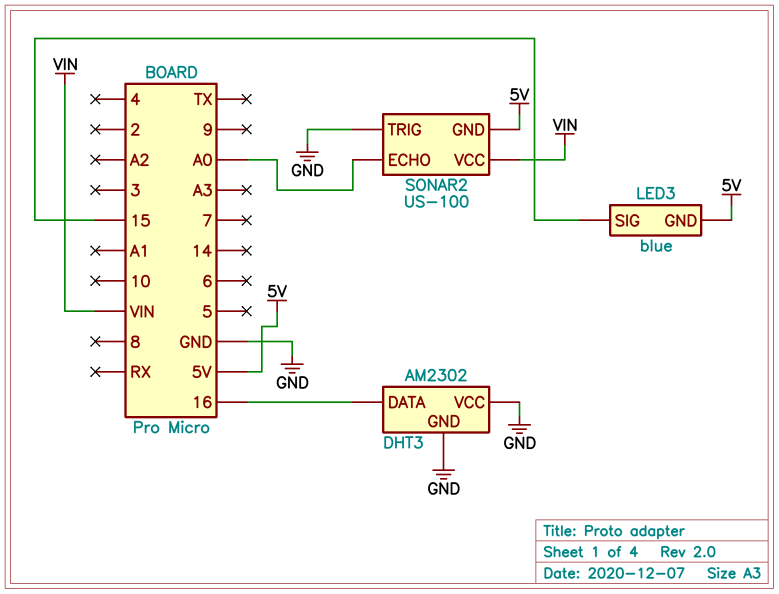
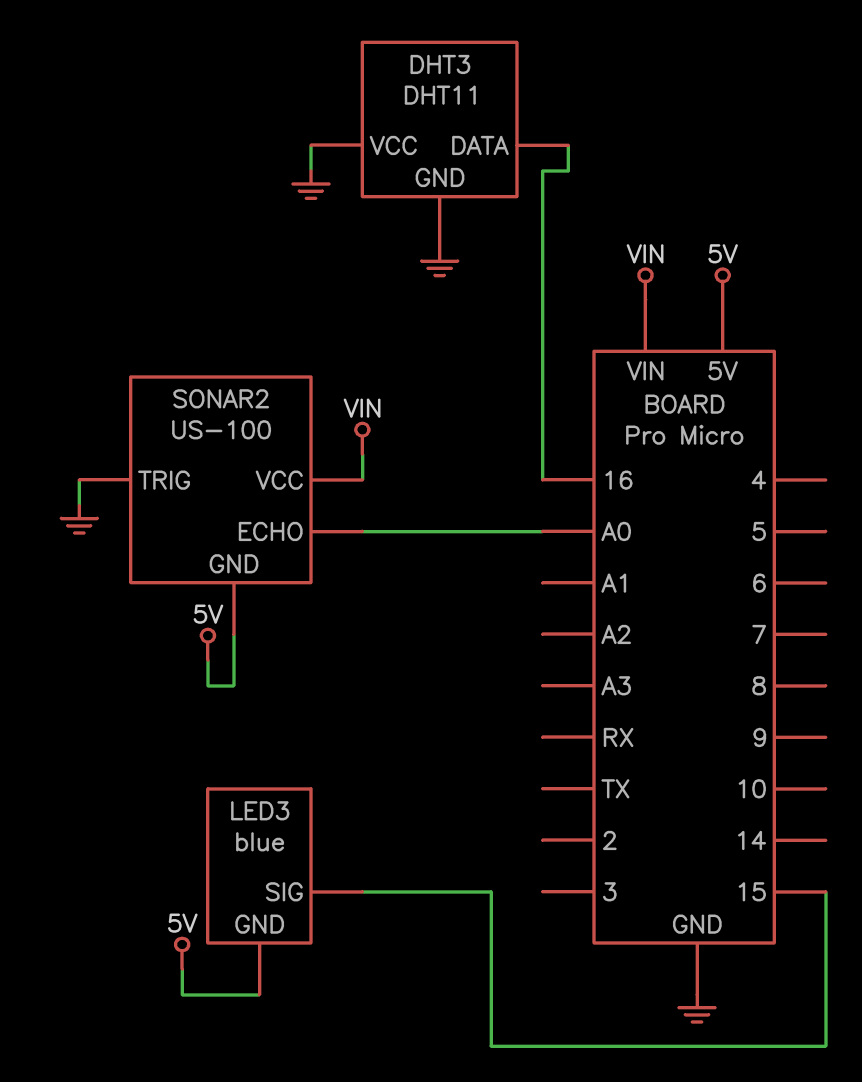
DHT3: AM2302 -> DHT11

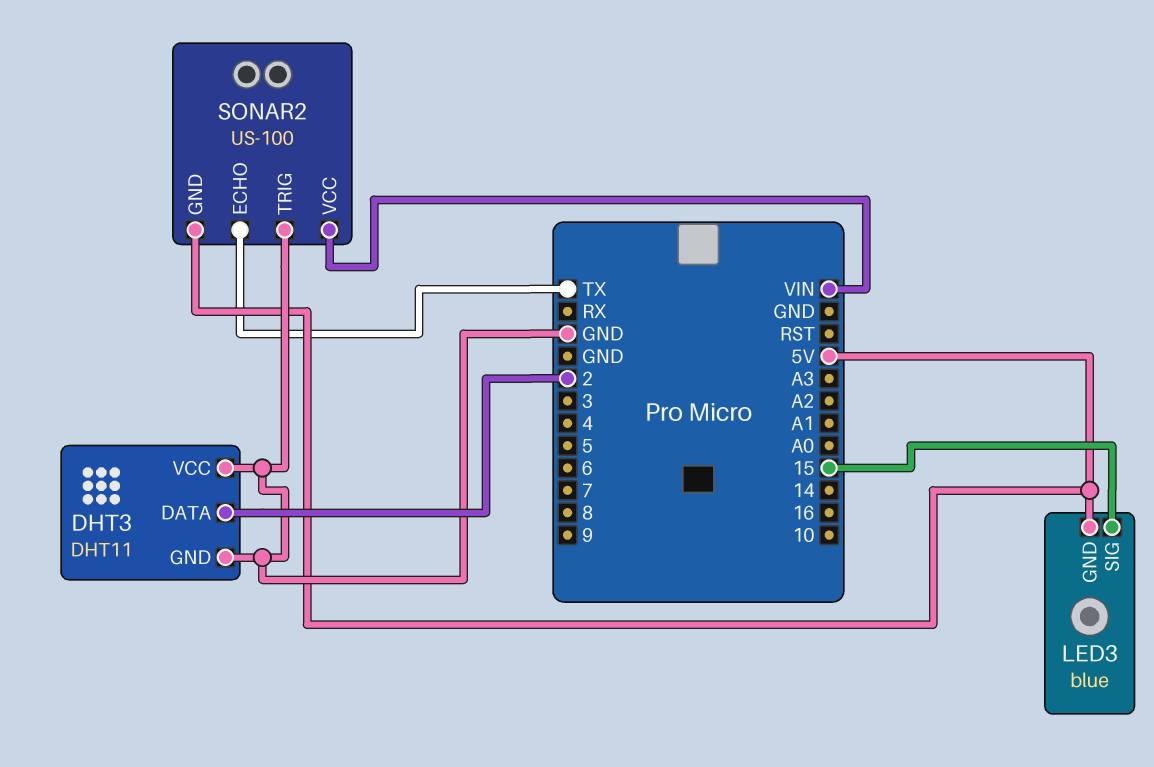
DHT3 pin DATA: 16 -> 2
SONAR2 pin ECHO: A0 -> TX

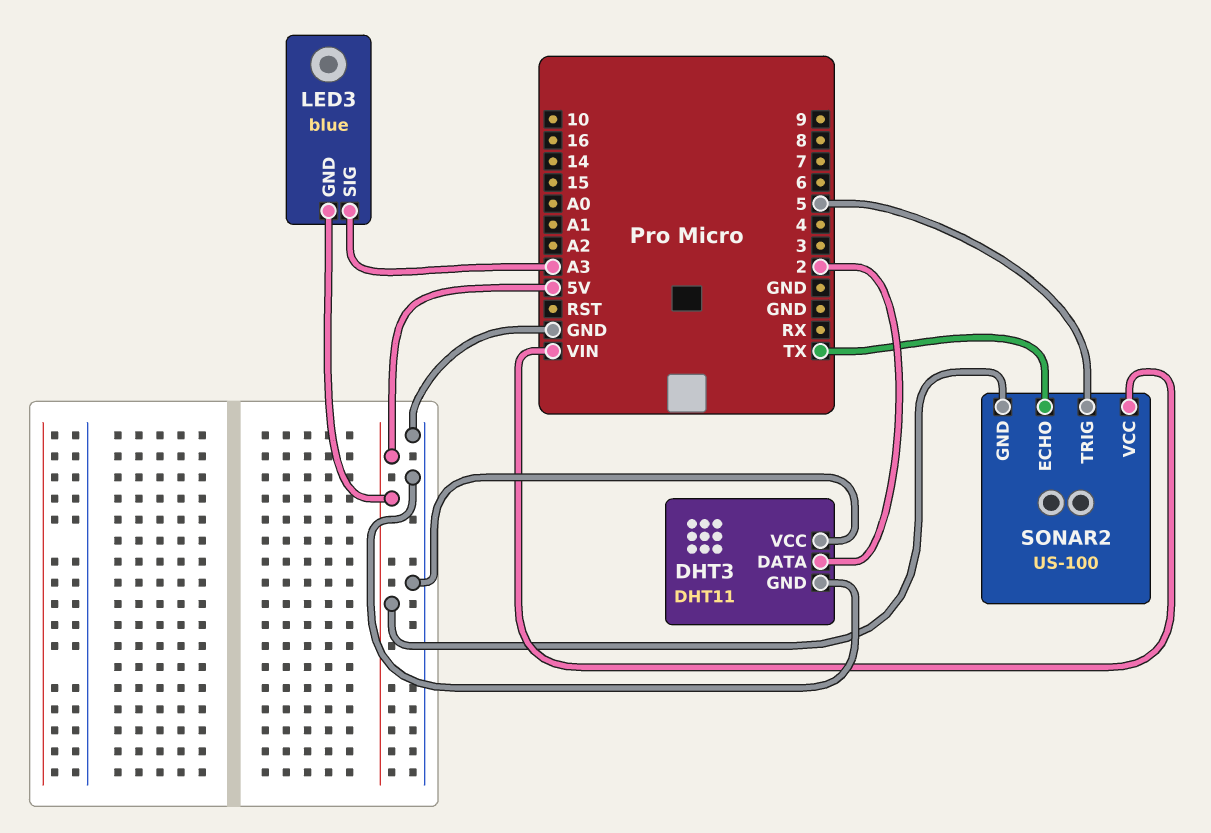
LED3 pin SIG: 15 -> A3
SONAR2 pin TRIG: GND -> 5

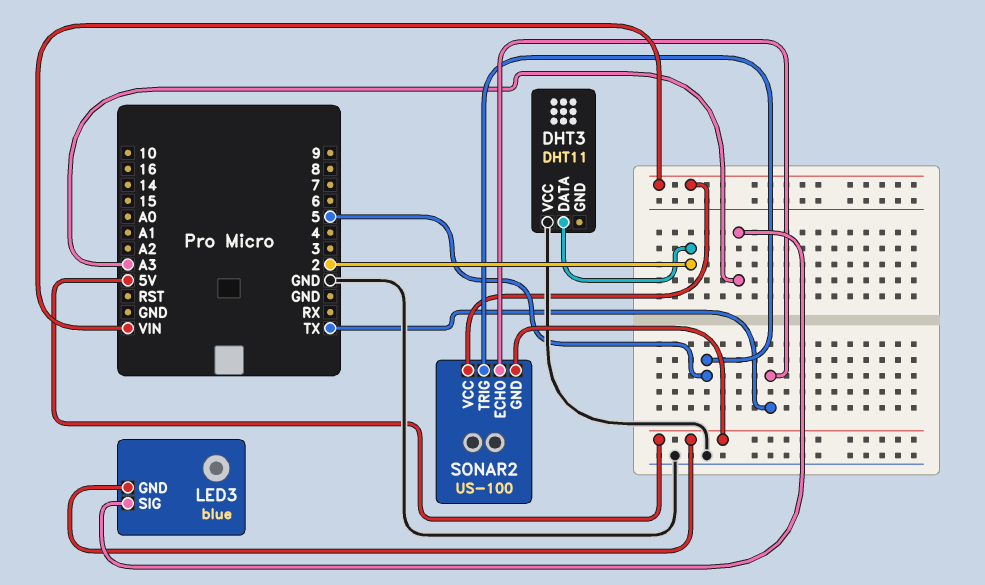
DHT3 pin GND: GND -> none

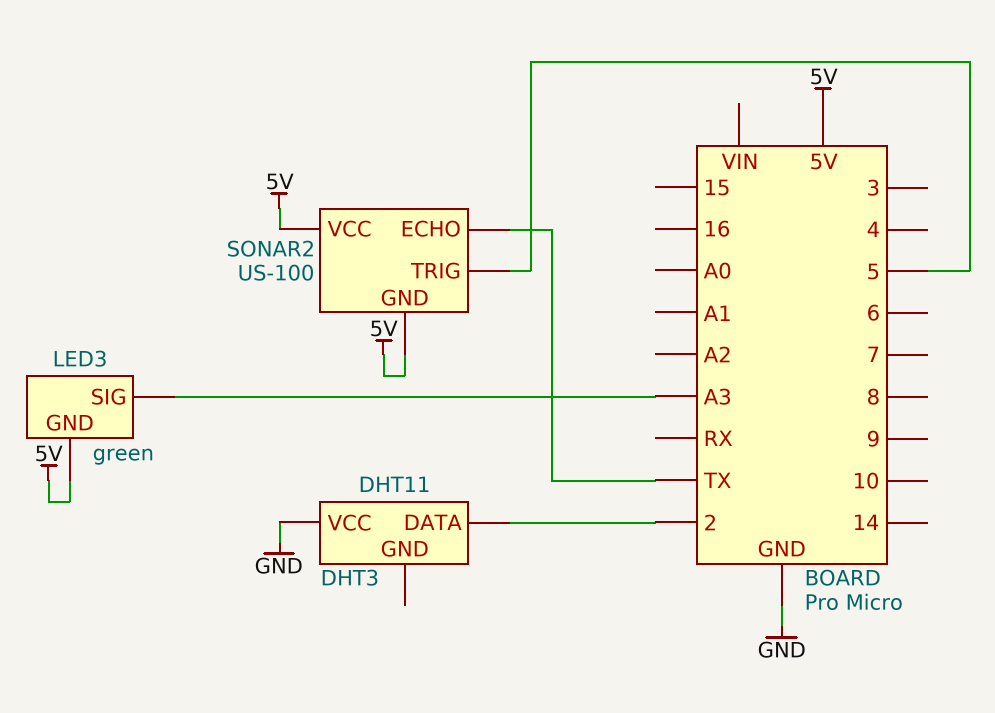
LED3: blue -> green
SONAR2 pin VCC: VIN -> 5V

